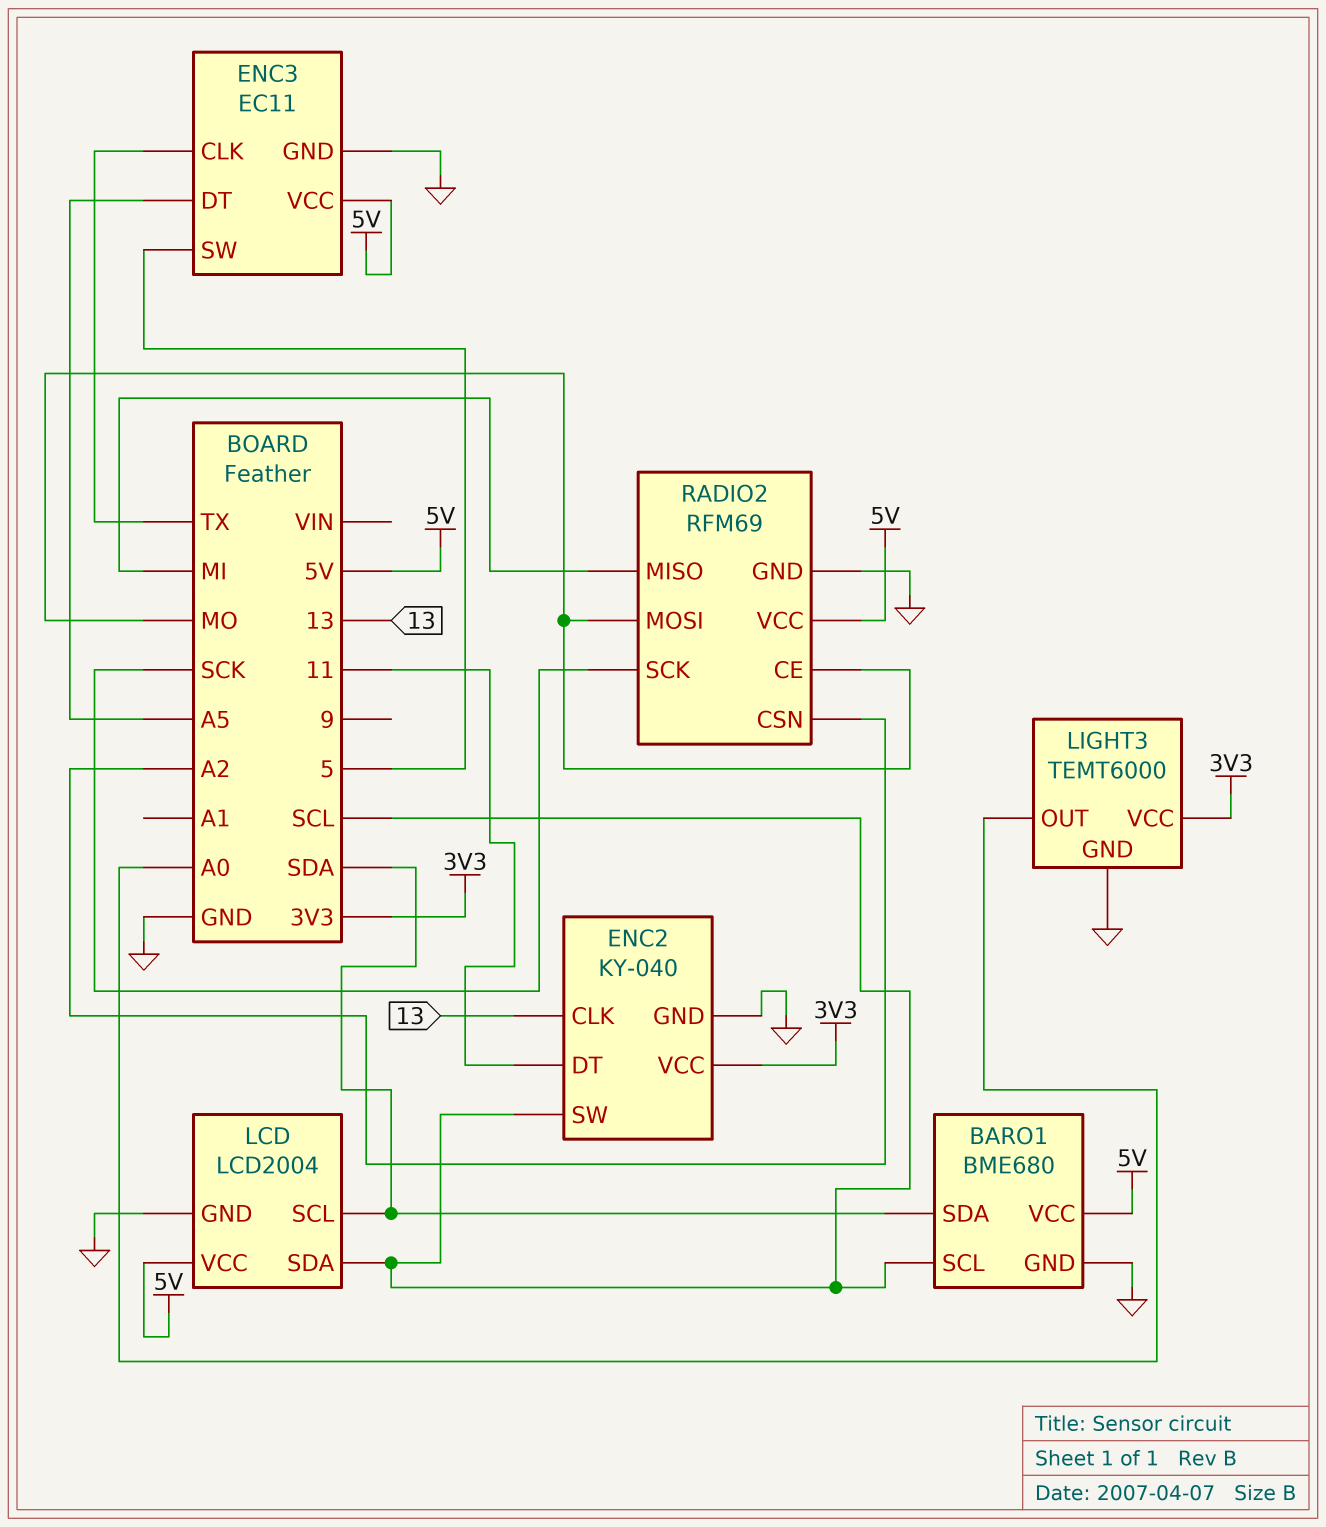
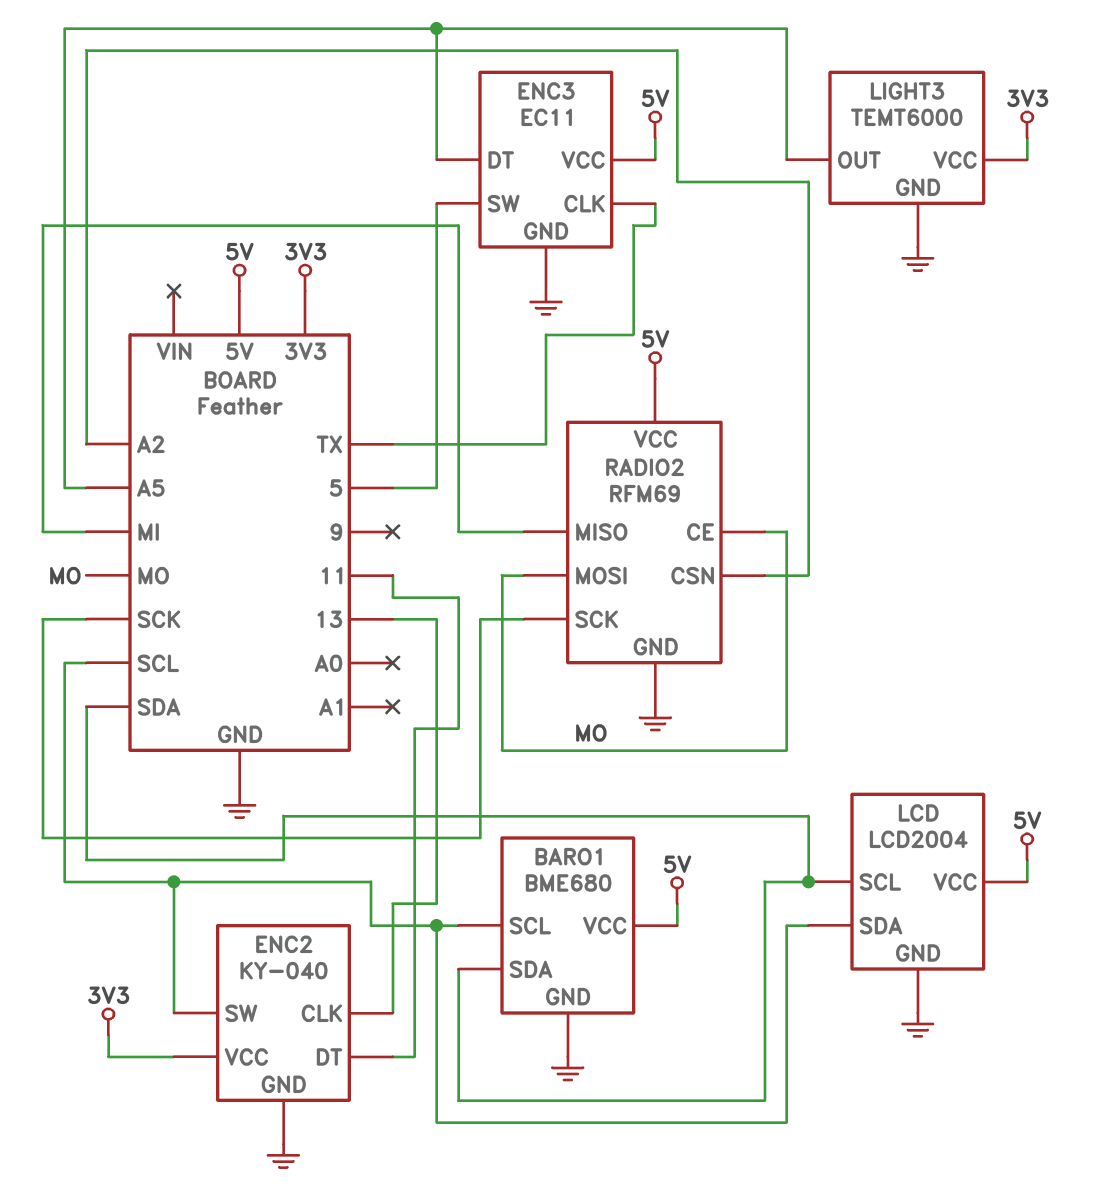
LIGHT3 pin OUT: A0 -> A5

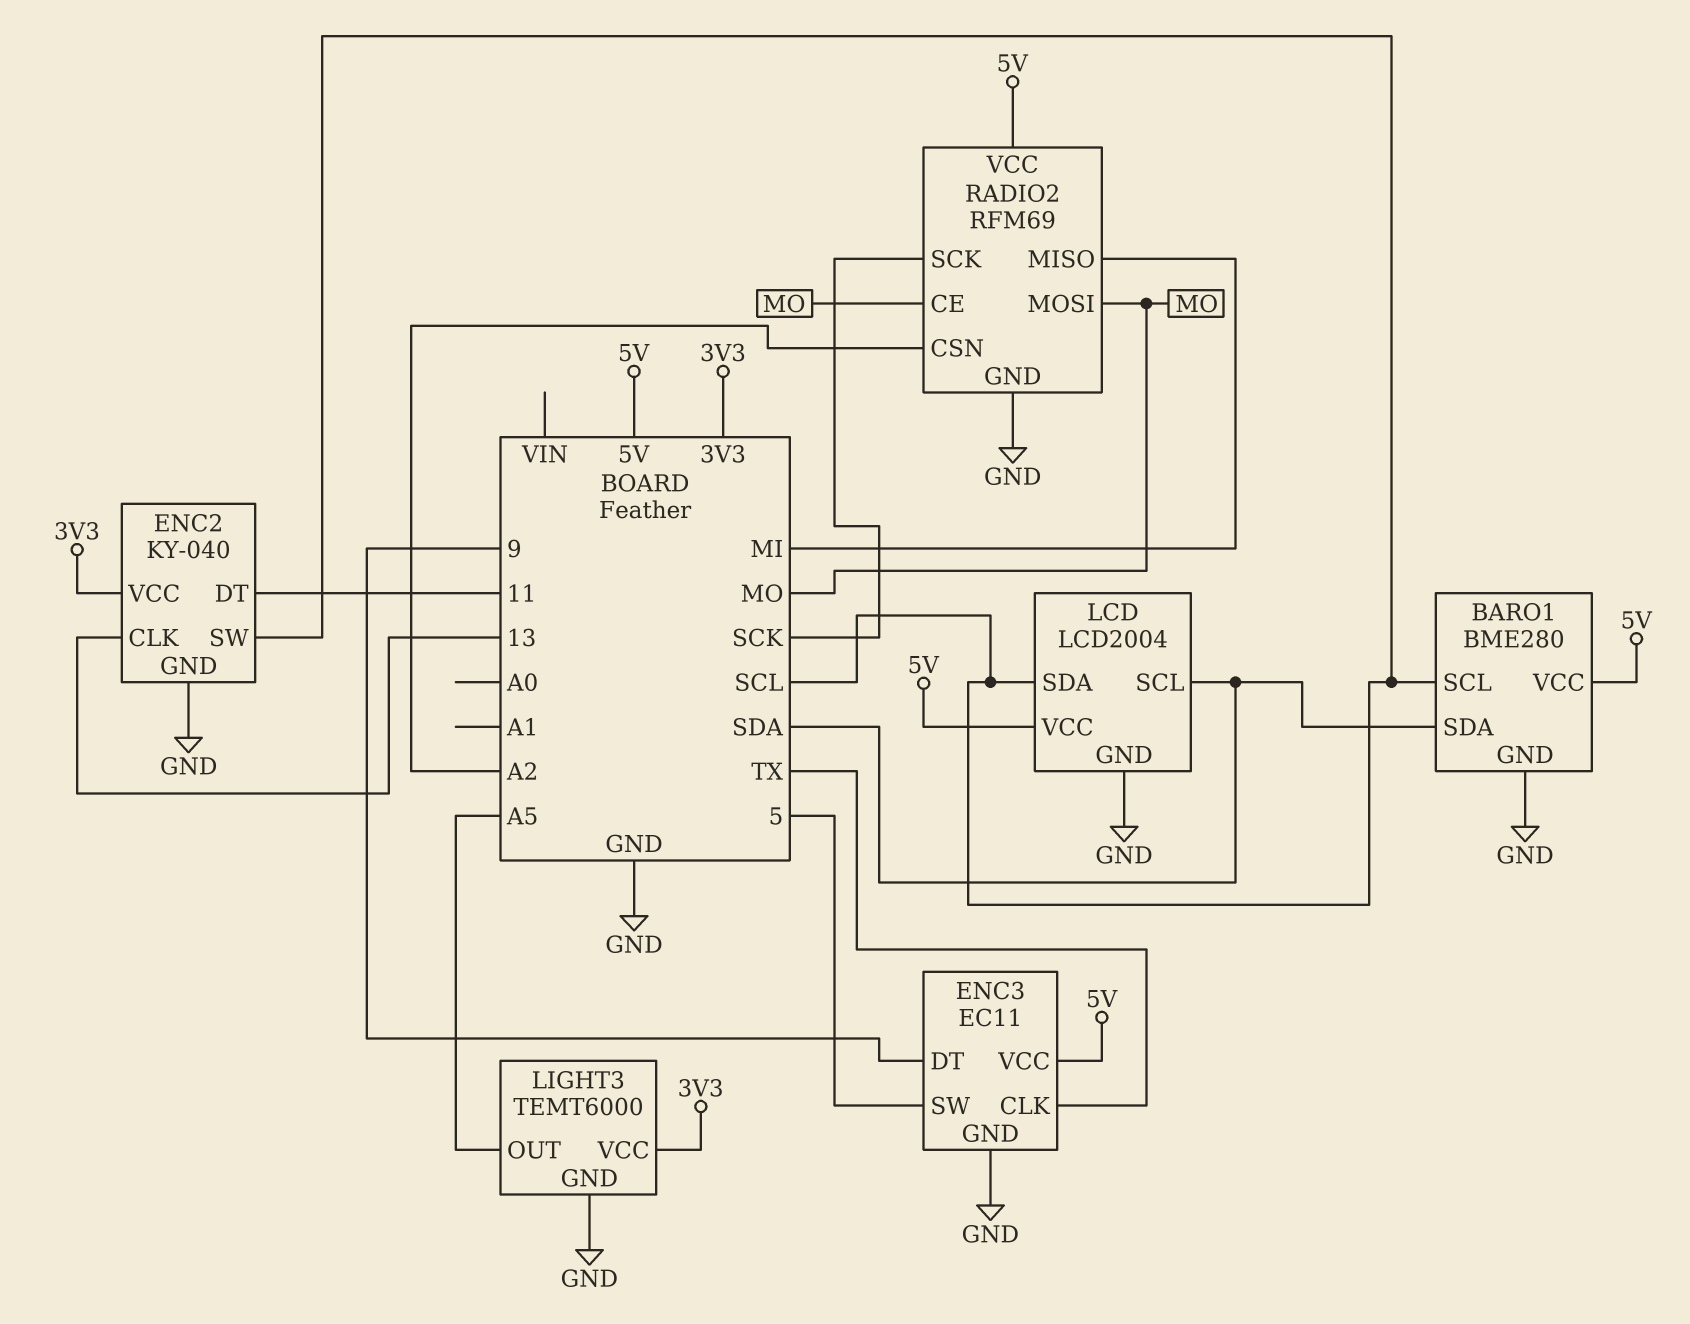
BARO1: BME680 -> BME280
ENC3 pin DT: A5 -> 9

